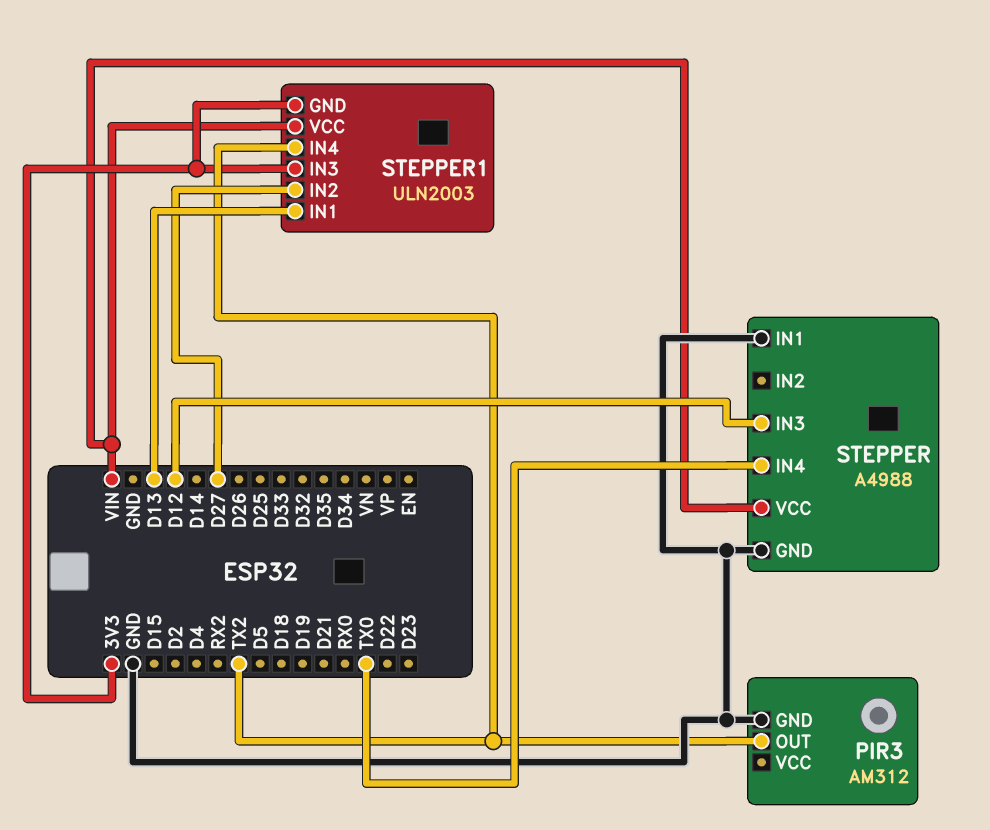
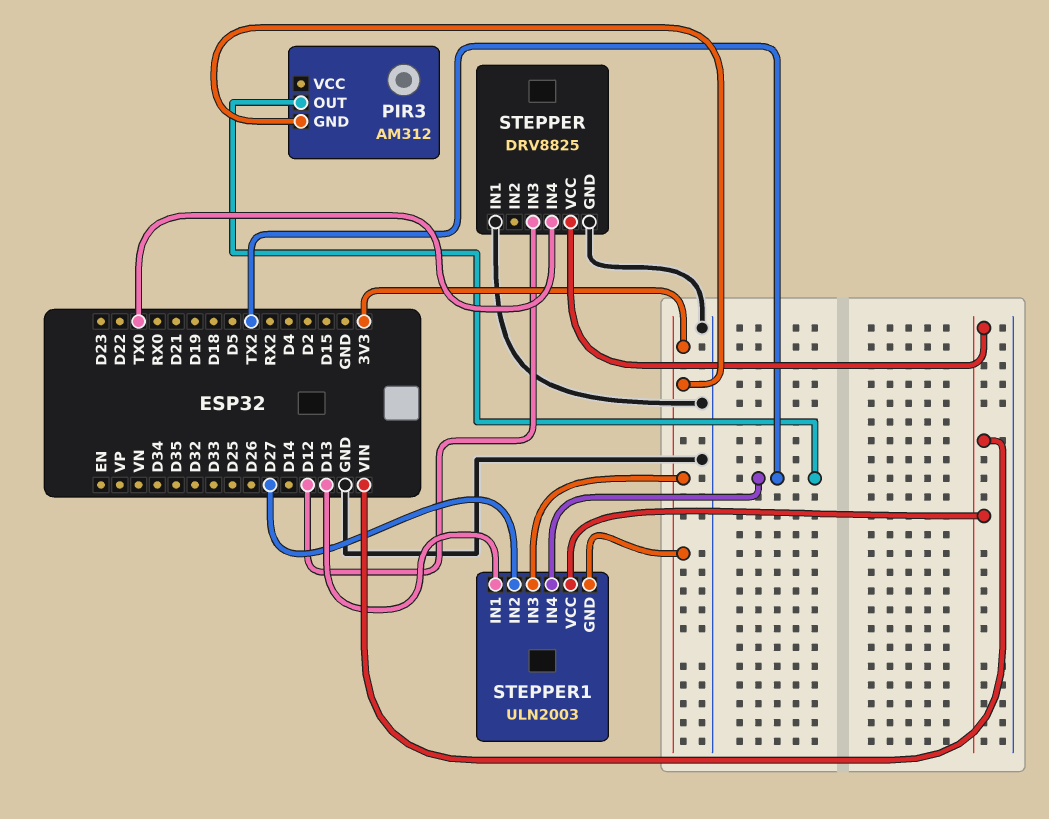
PIR3 pin GND: GND -> 3V3
STEPPER: A4988 -> DRV8825

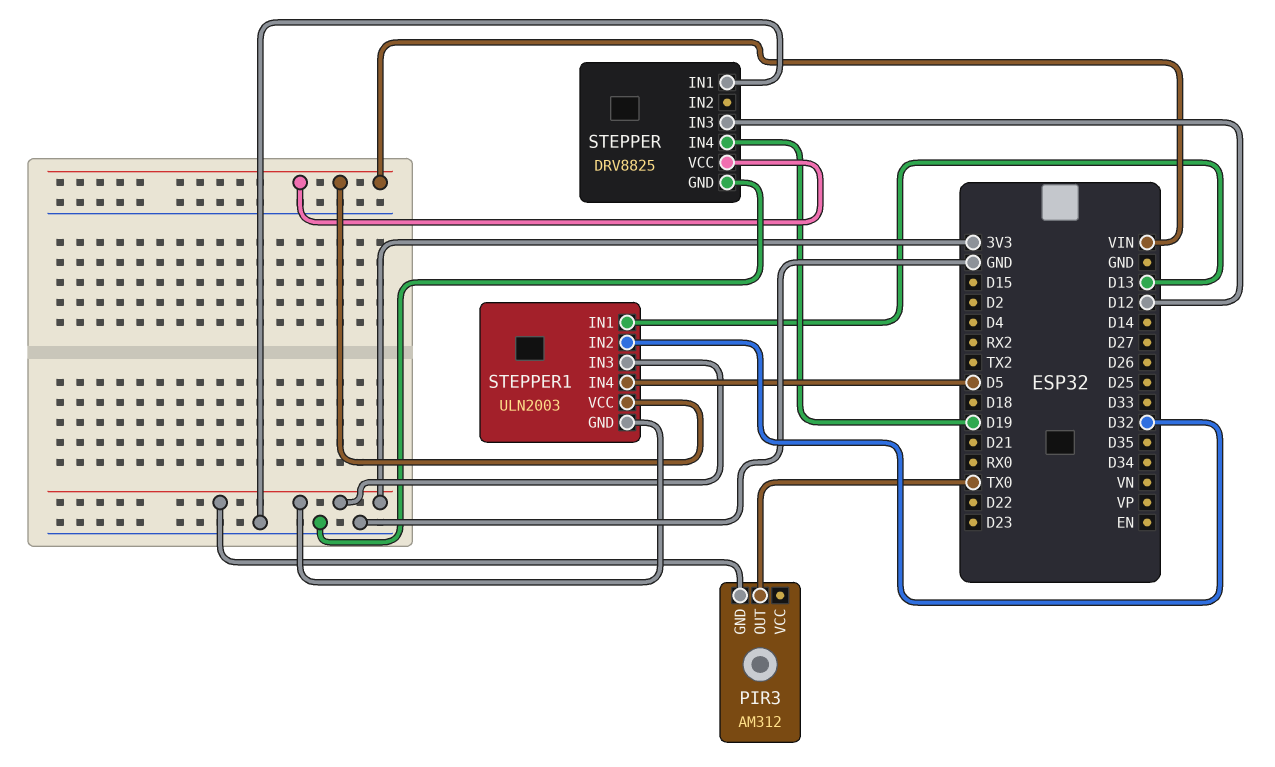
PIR3 pin OUT: TX2 -> TX0
STEPPER pin IN4: TX0 -> D19
STEPPER1 pin IN2: D27 -> D32
STEPPER1 pin IN4: TX2 -> D5

